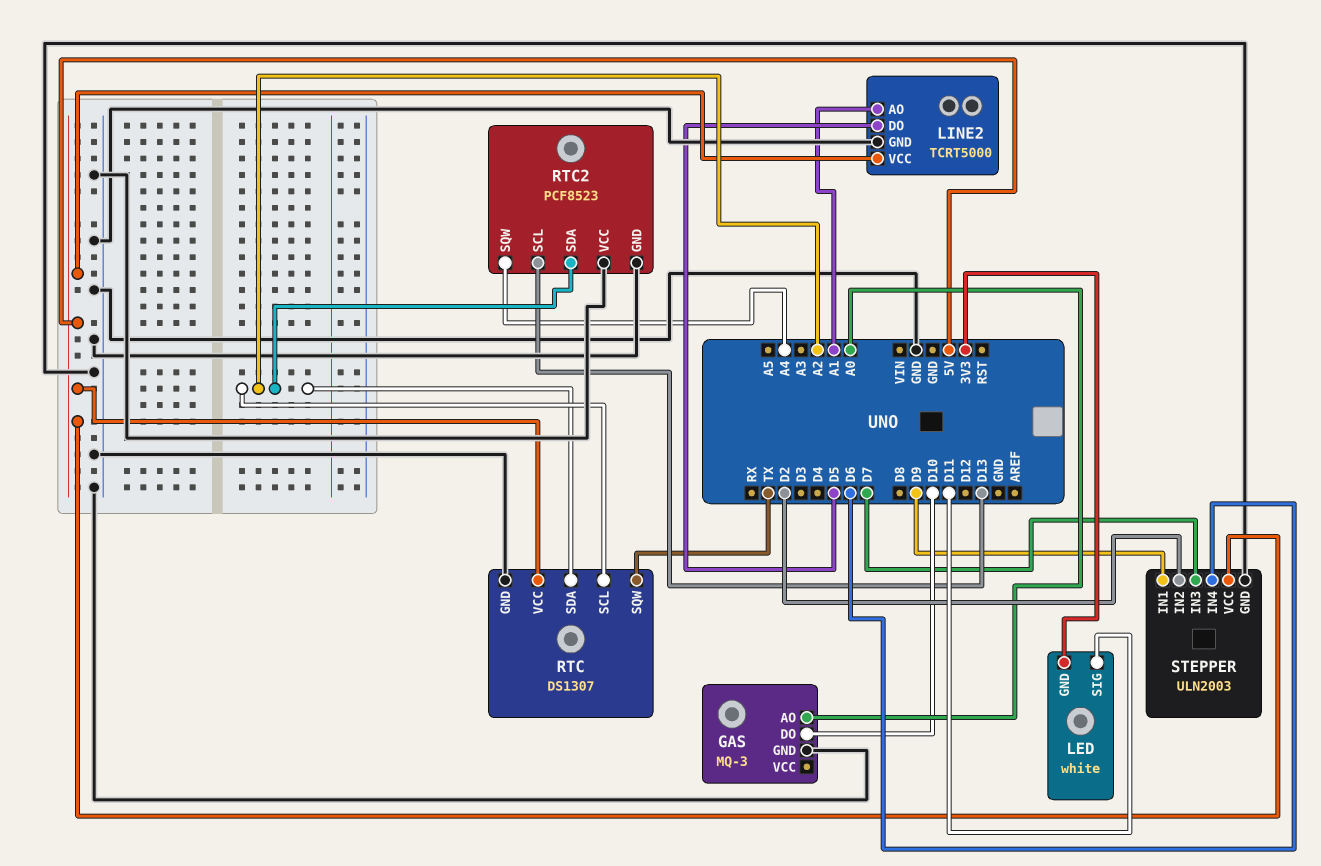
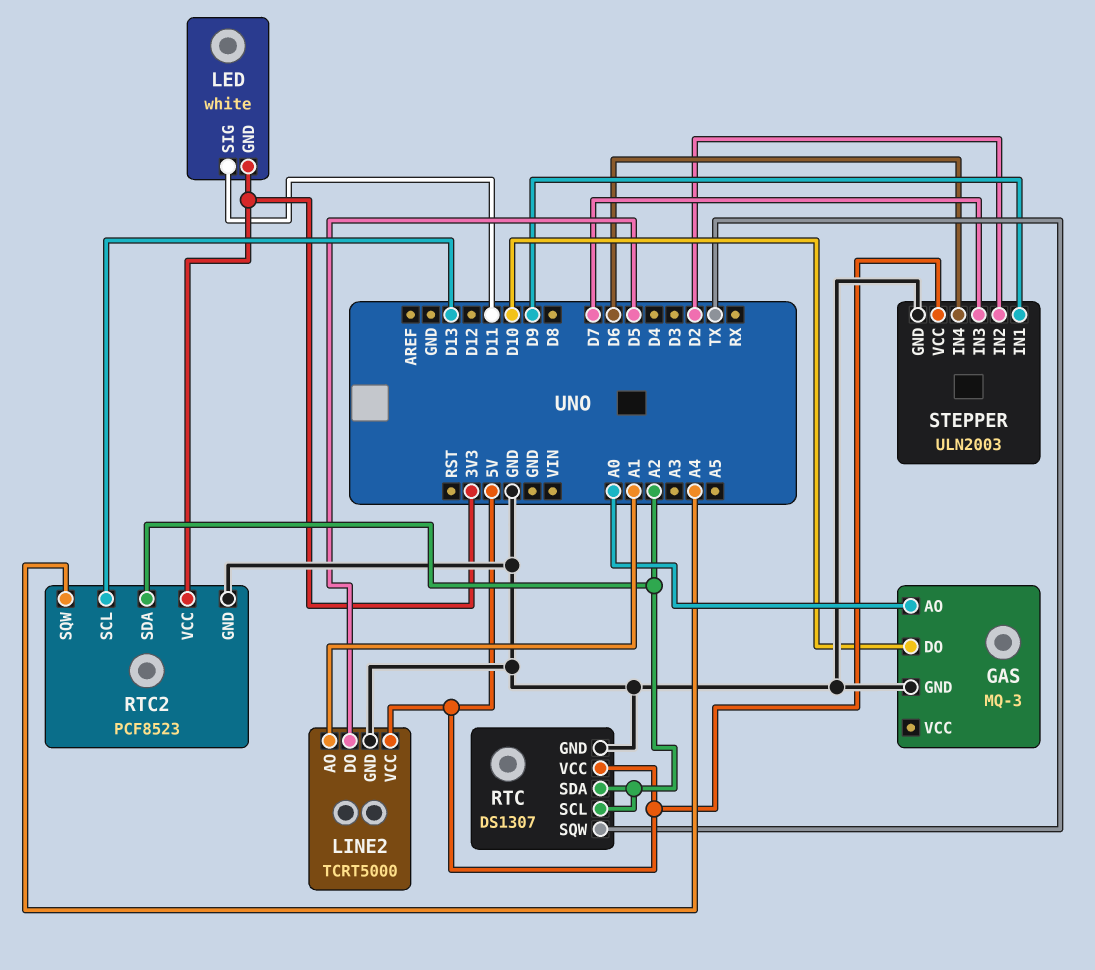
RTC2 pin VCC: GND -> 3V3

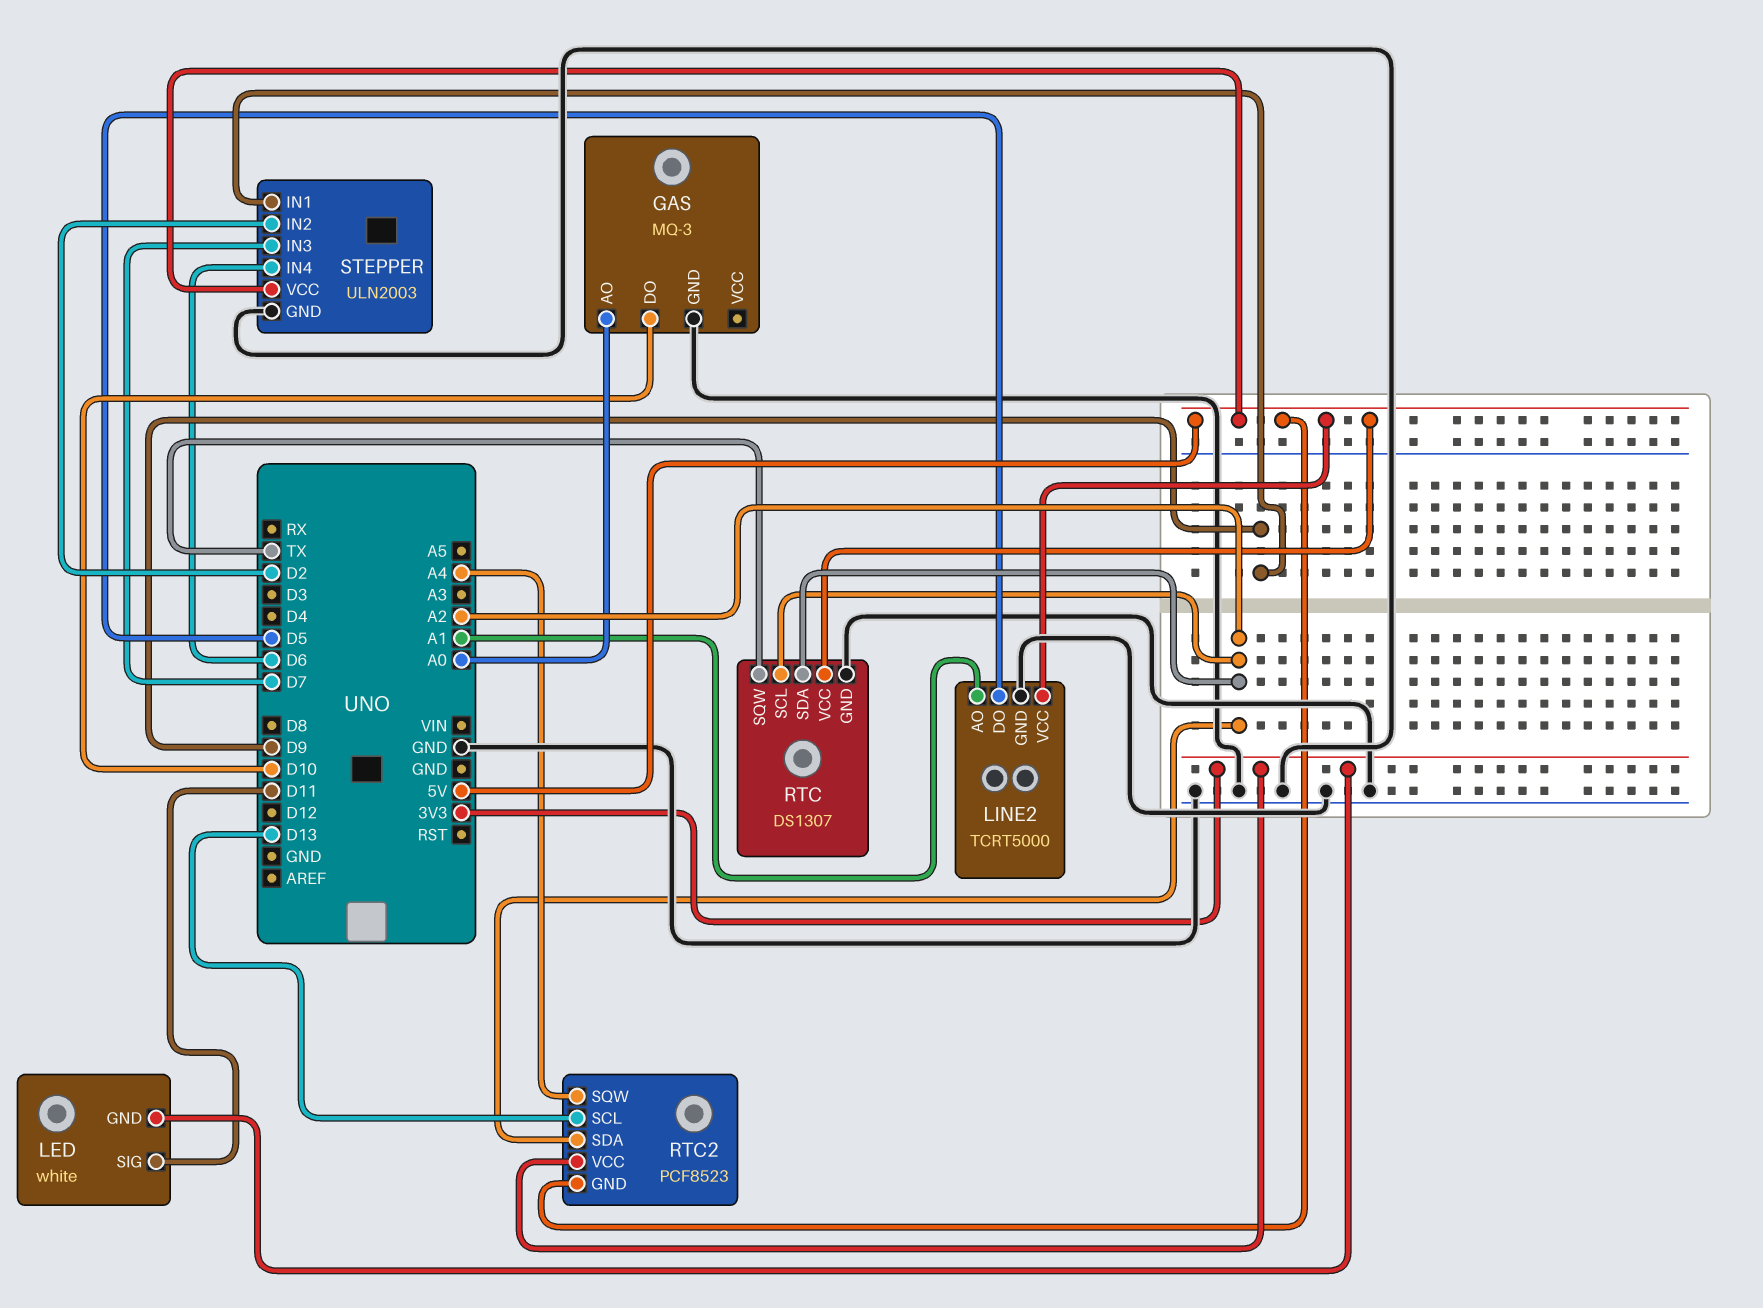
RTC2 pin GND: GND -> 5V

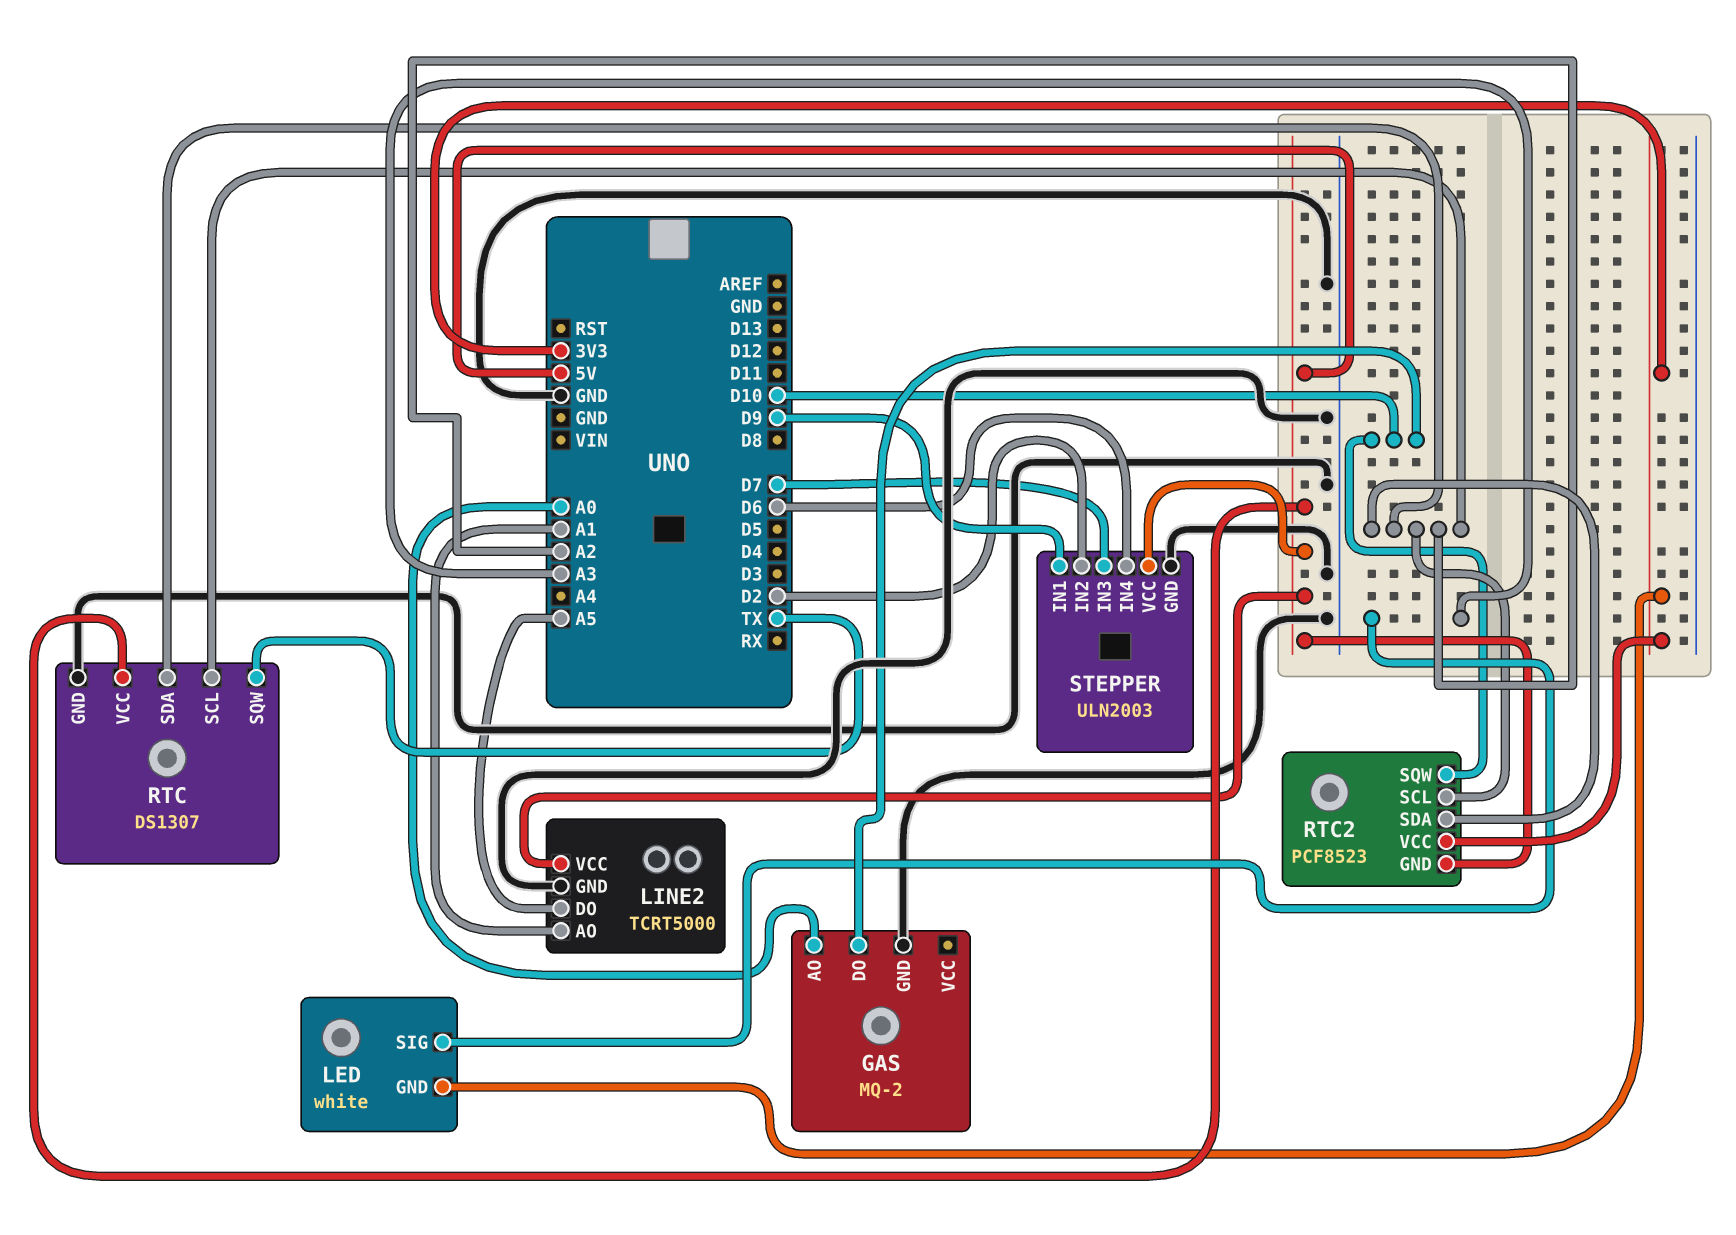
GAS: MQ-3 -> MQ-2
LED pin SIG: D11 -> A3
LINE2 pin DO: D5 -> A5
RTC2 pin SCL: D13 -> A2
RTC2 pin SQW: A4 -> D10

